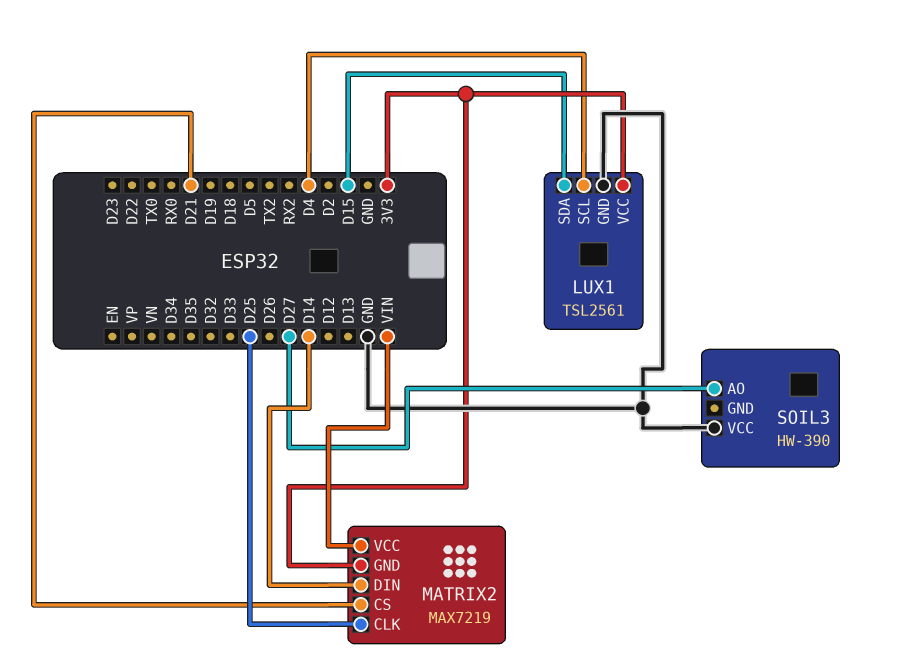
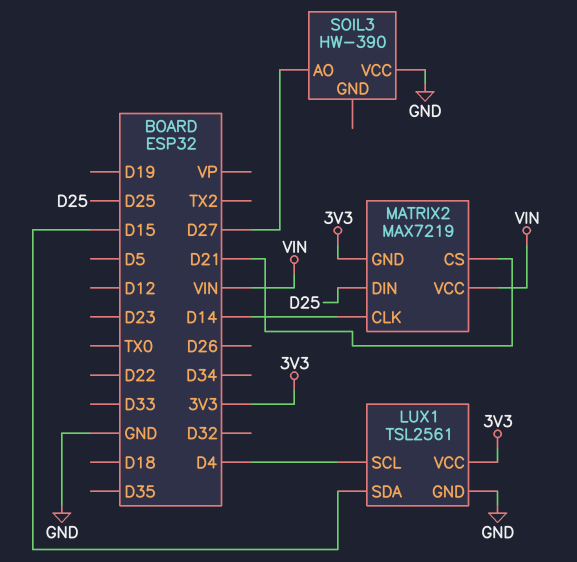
MATRIX2 pin CLK: D25 -> D14
MATRIX2 pin DIN: D14 -> D25

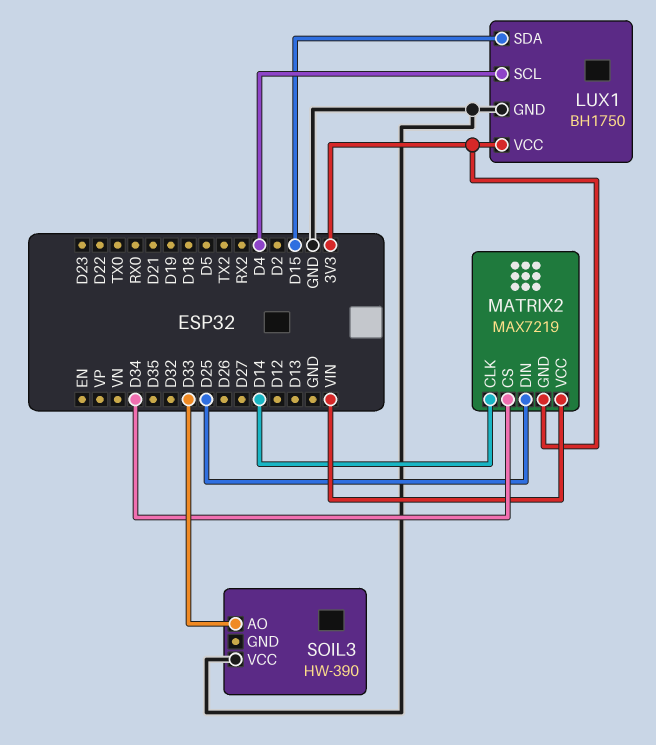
LUX1: TSL2561 -> BH1750
MATRIX2 pin CS: D21 -> D34
SOIL3 pin AO: D27 -> D33

